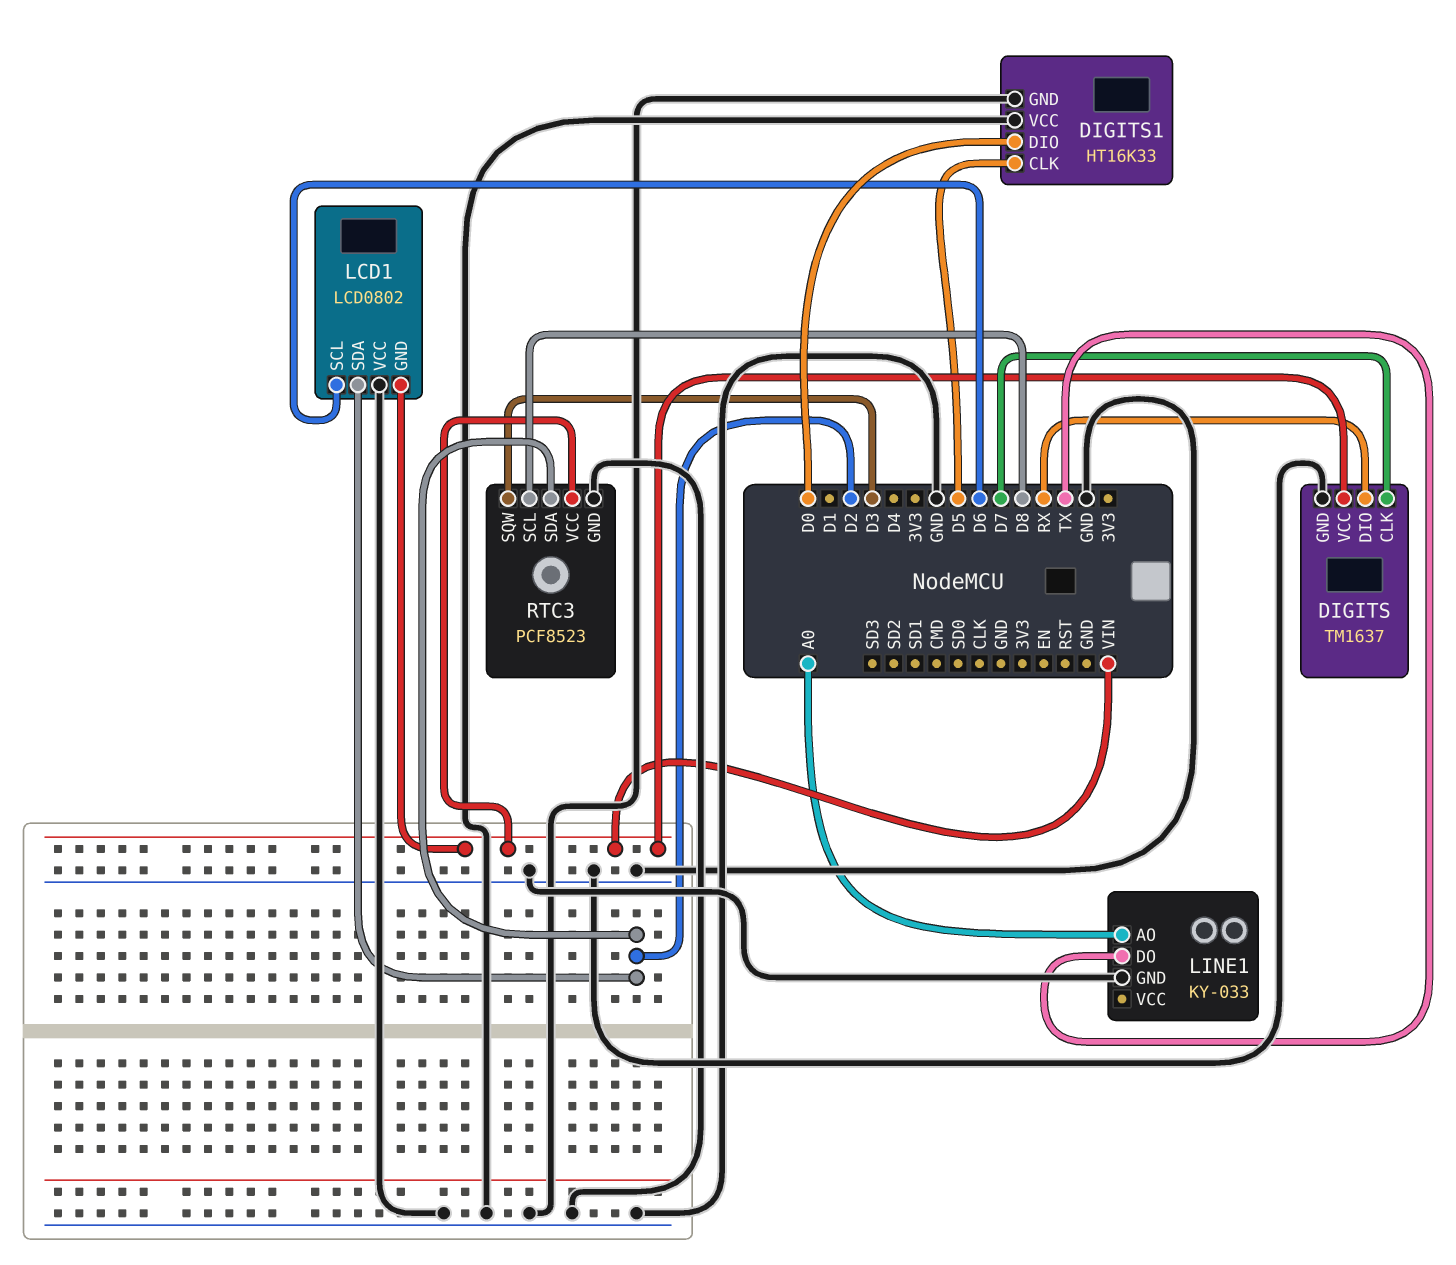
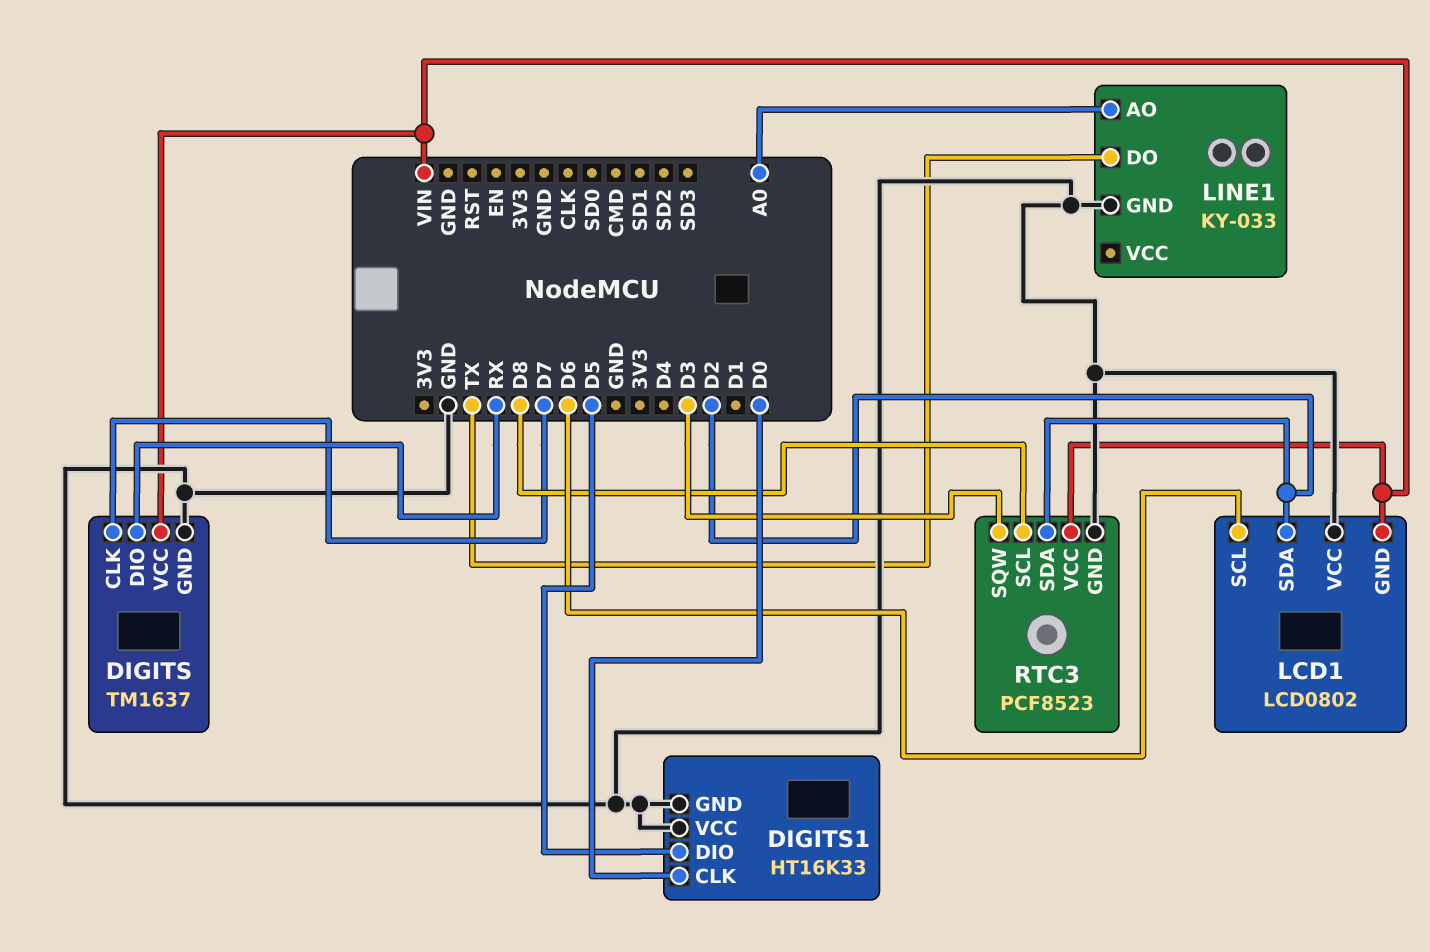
DIGITS1 pin CLK: D5 -> D0
DIGITS1 pin DIO: D0 -> D5

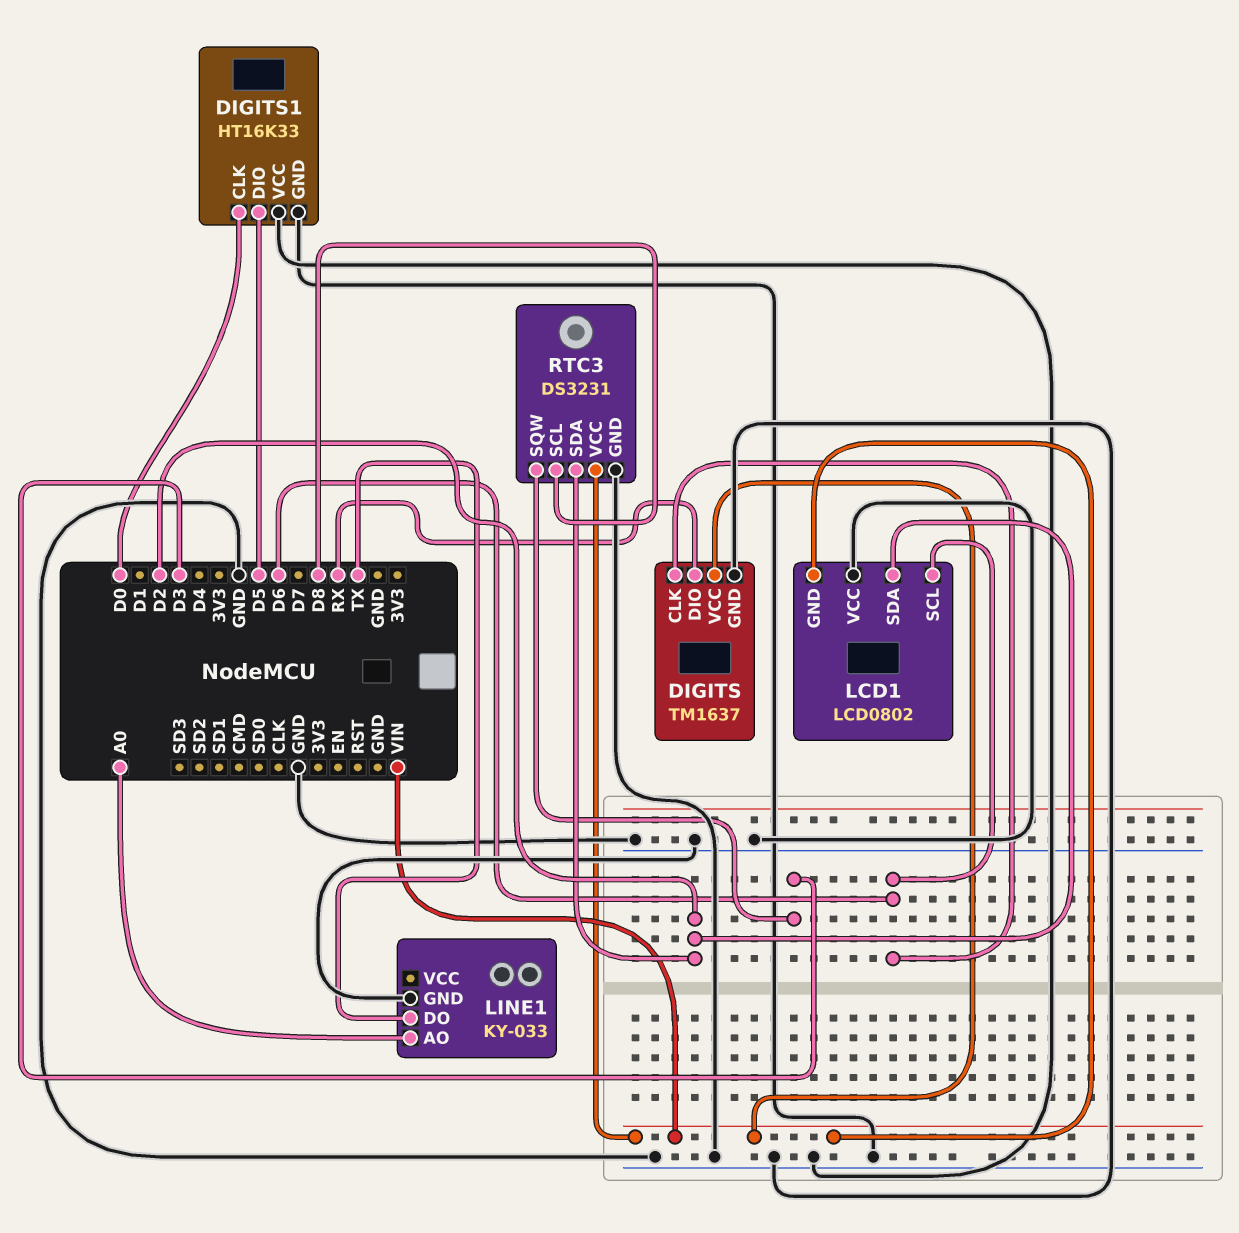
DIGITS pin CLK: D7 -> D6
RTC3: PCF8523 -> DS3231

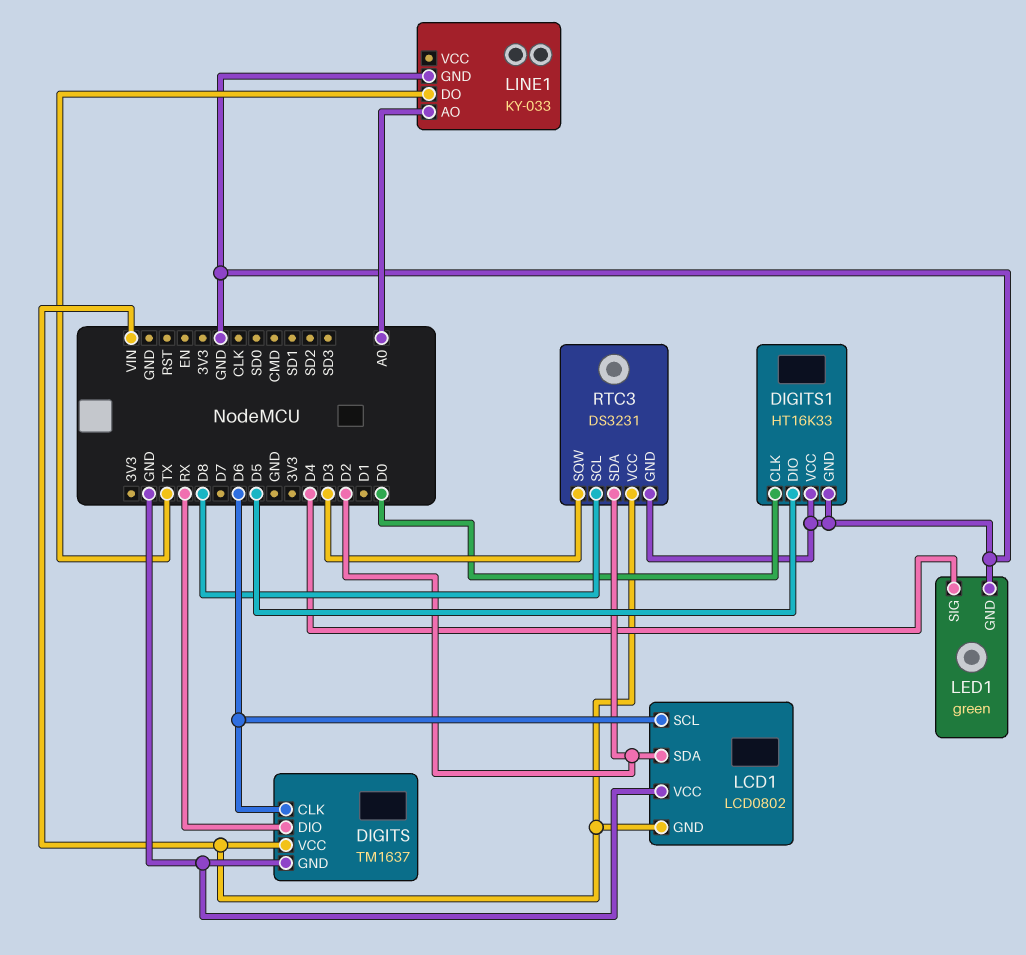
LED1: none -> green
LED1 pin GND: none -> GND
LED1 pin SIG: none -> D4

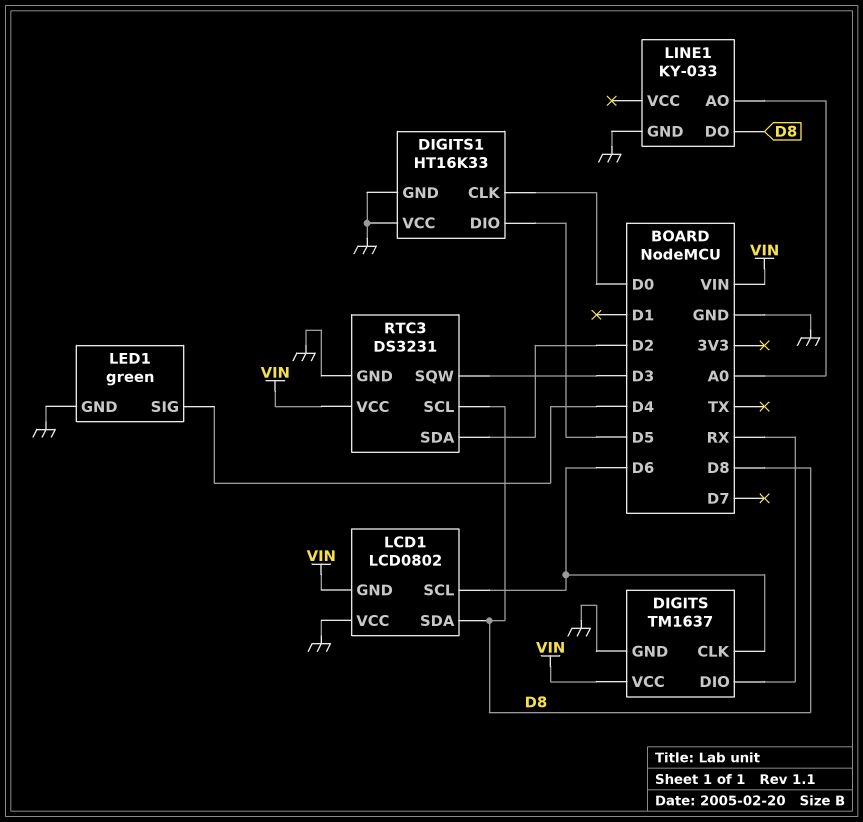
LCD1 pin SDA: D2 -> D8
LINE1 pin DO: TX -> D8

